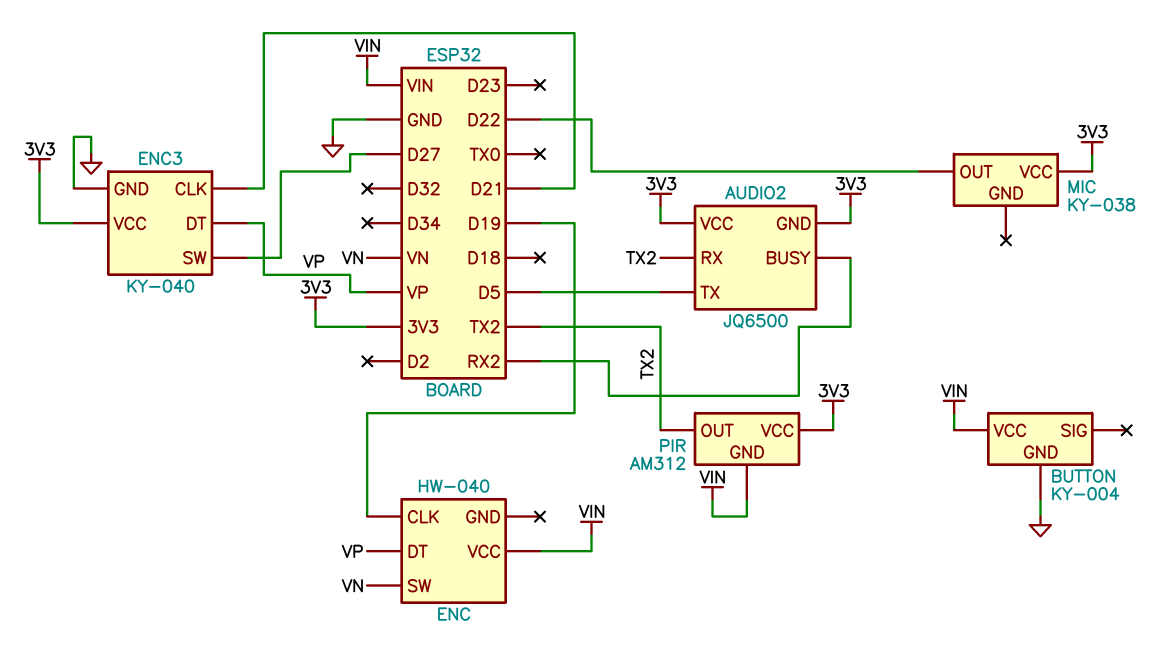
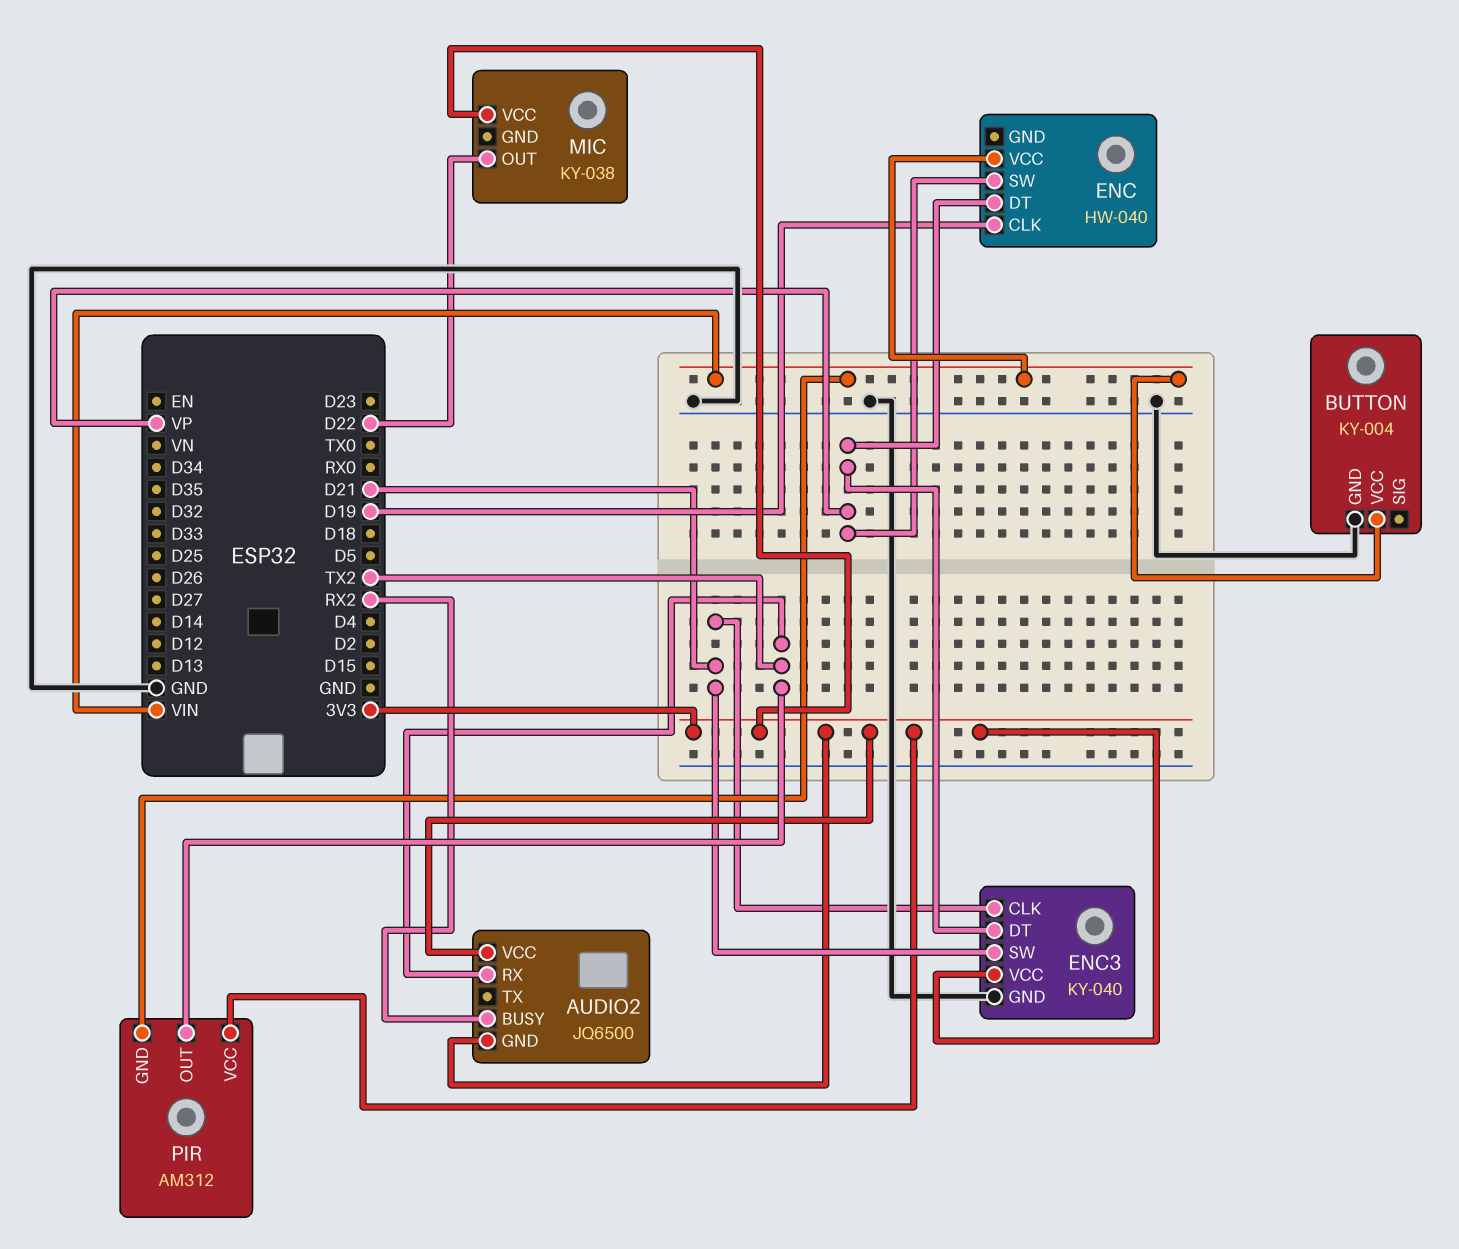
AUDIO2 pin TX: D5 -> none
ENC pin SW: VN -> VP
ENC3 pin SW: D27 -> D21

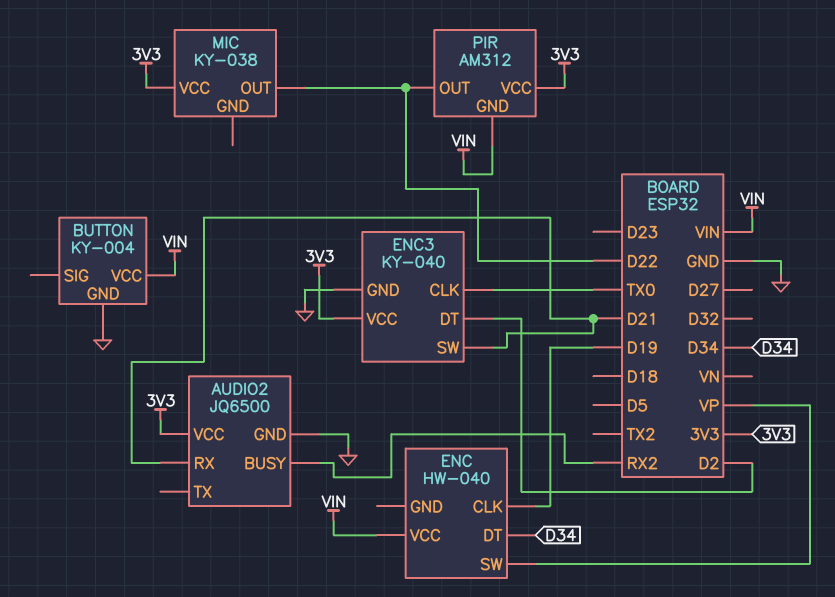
AUDIO2 pin GND: 3V3 -> GND
AUDIO2 pin RX: TX2 -> D21
ENC pin DT: VP -> D34
ENC3 pin CLK: D21 -> TX0
ENC3 pin DT: VP -> D2
PIR pin OUT: TX2 -> D22

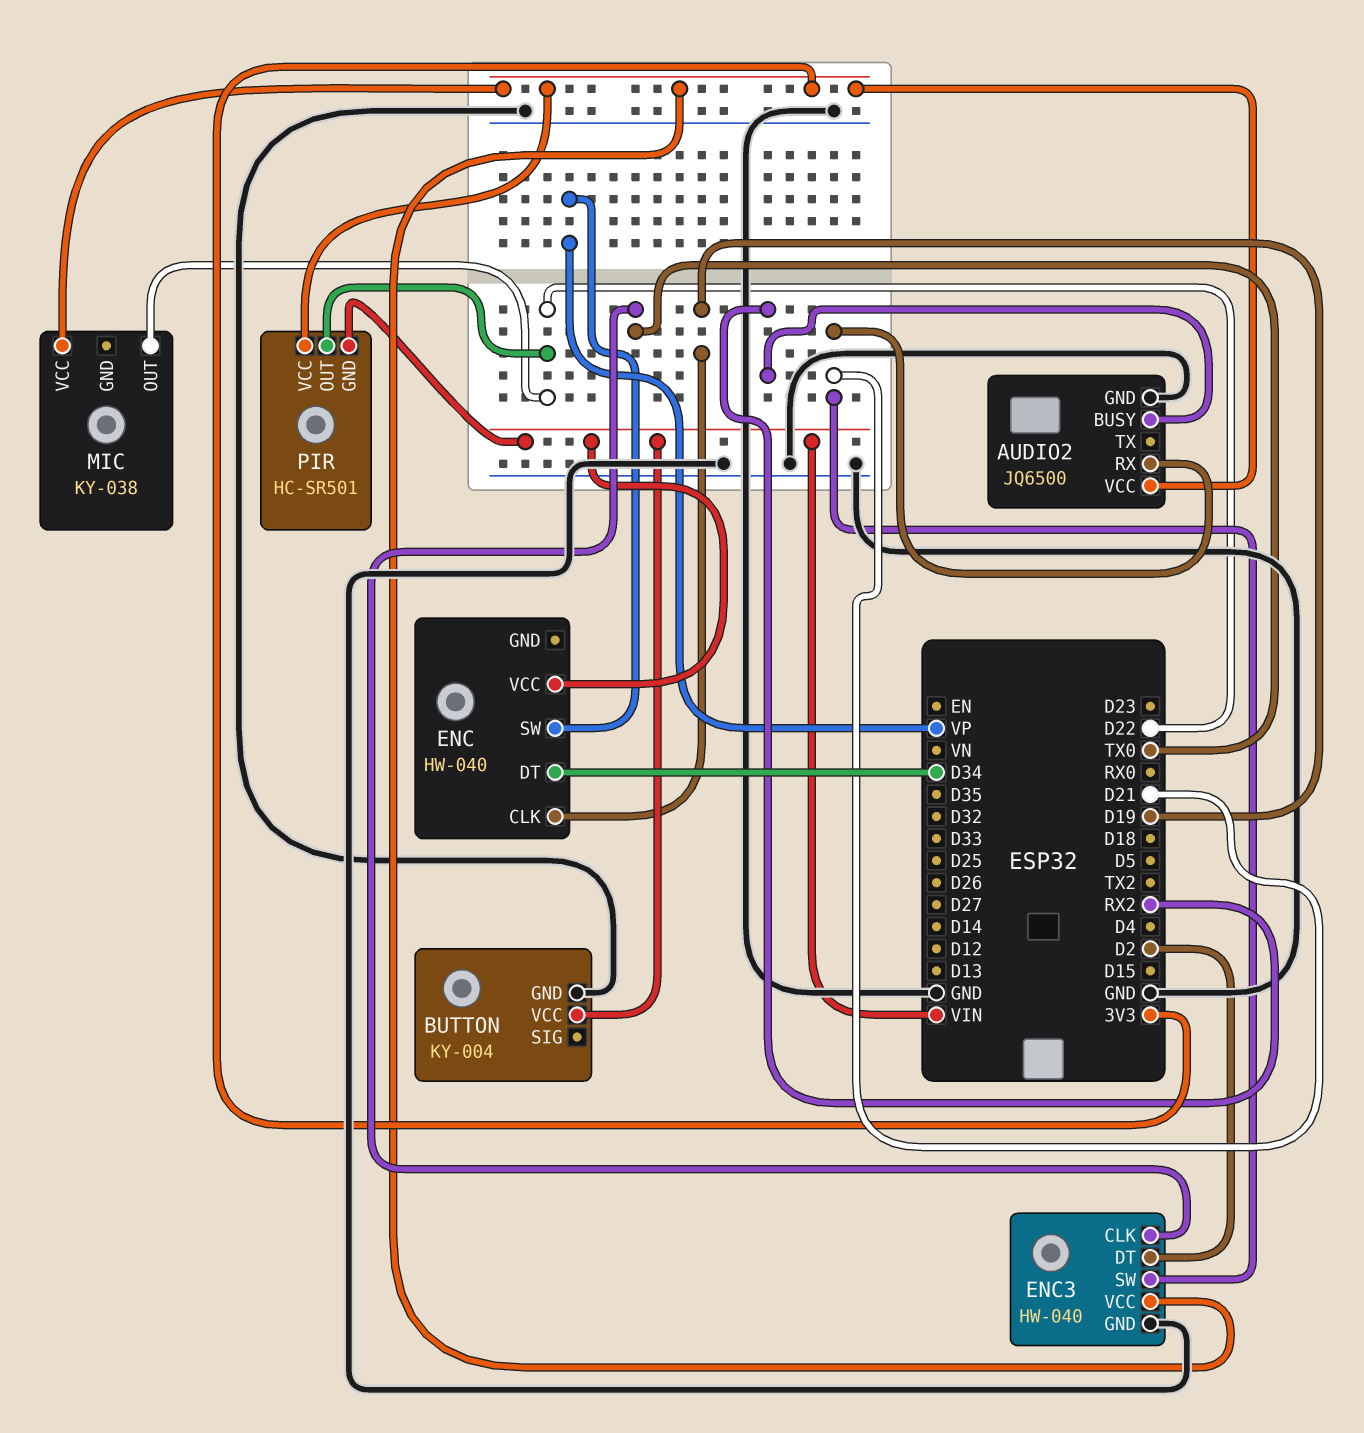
ENC3: KY-040 -> HW-040
PIR: AM312 -> HC-SR501

